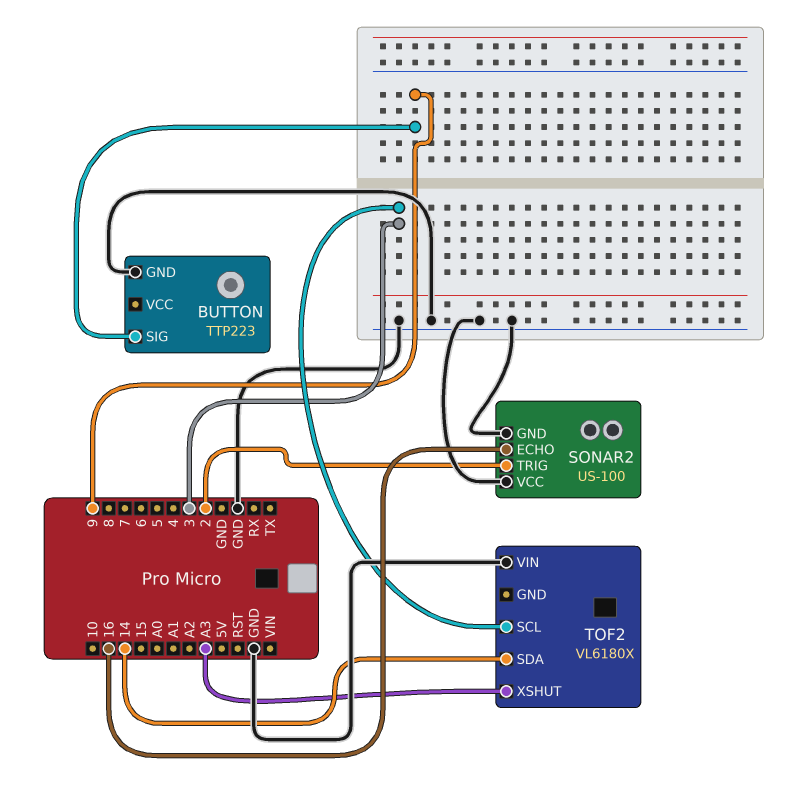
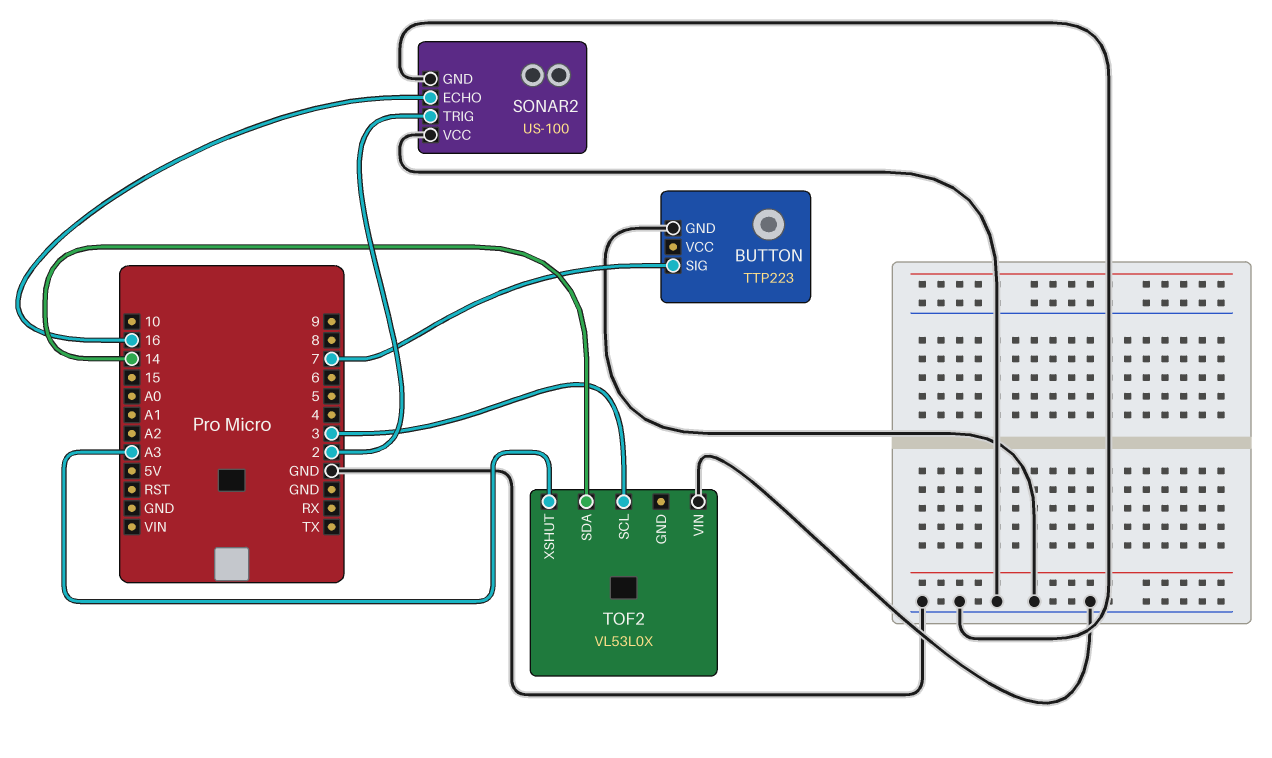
BUTTON pin SIG: 9 -> 7
TOF2: VL6180X -> VL53L0X

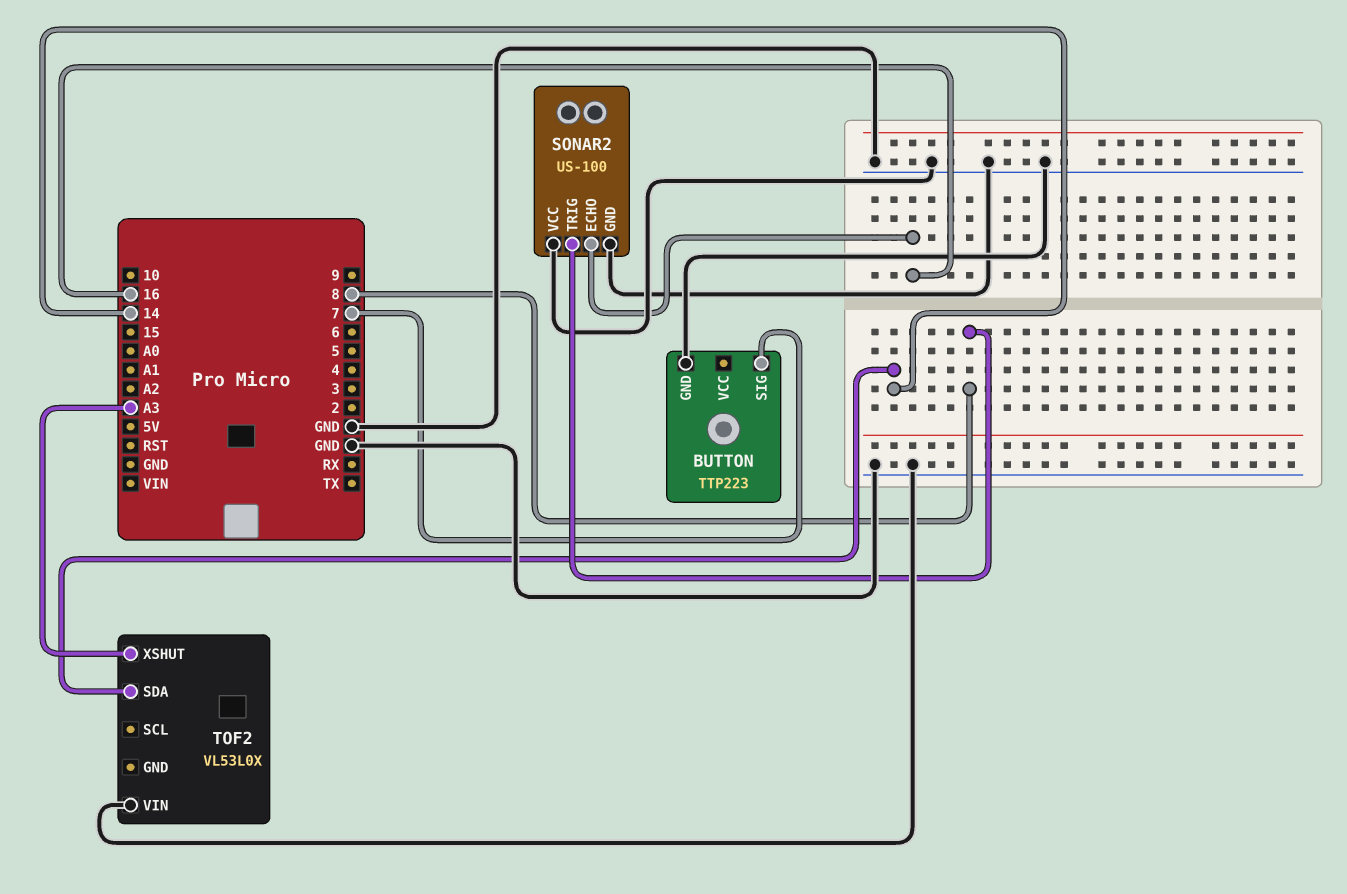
SONAR2 pin TRIG: 2 -> 8
TOF2 pin SCL: 3 -> none

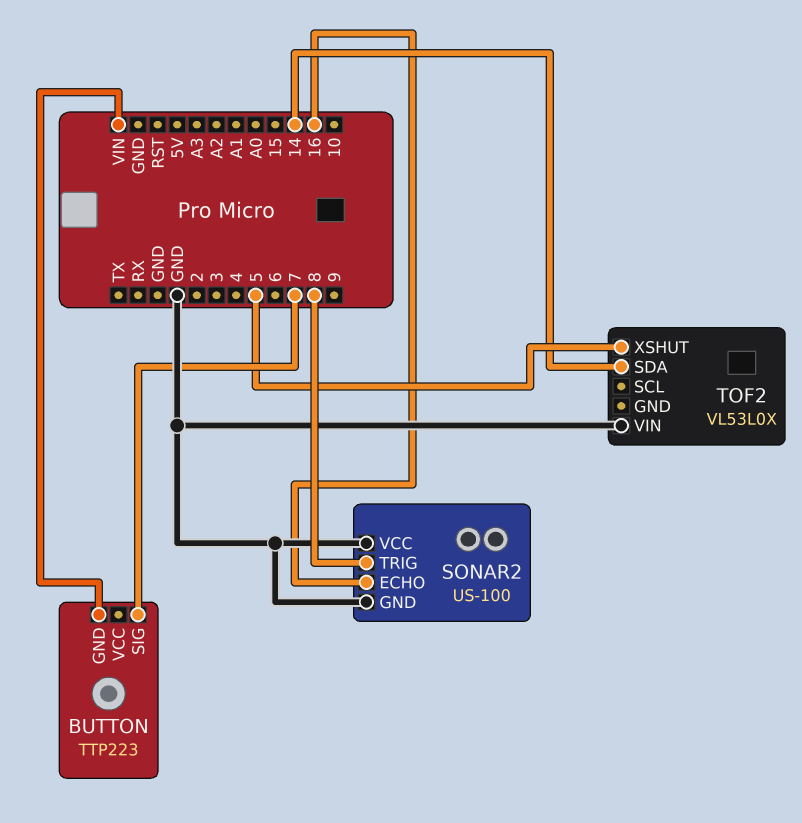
BUTTON pin GND: GND -> VIN
TOF2 pin XSHUT: A3 -> 5

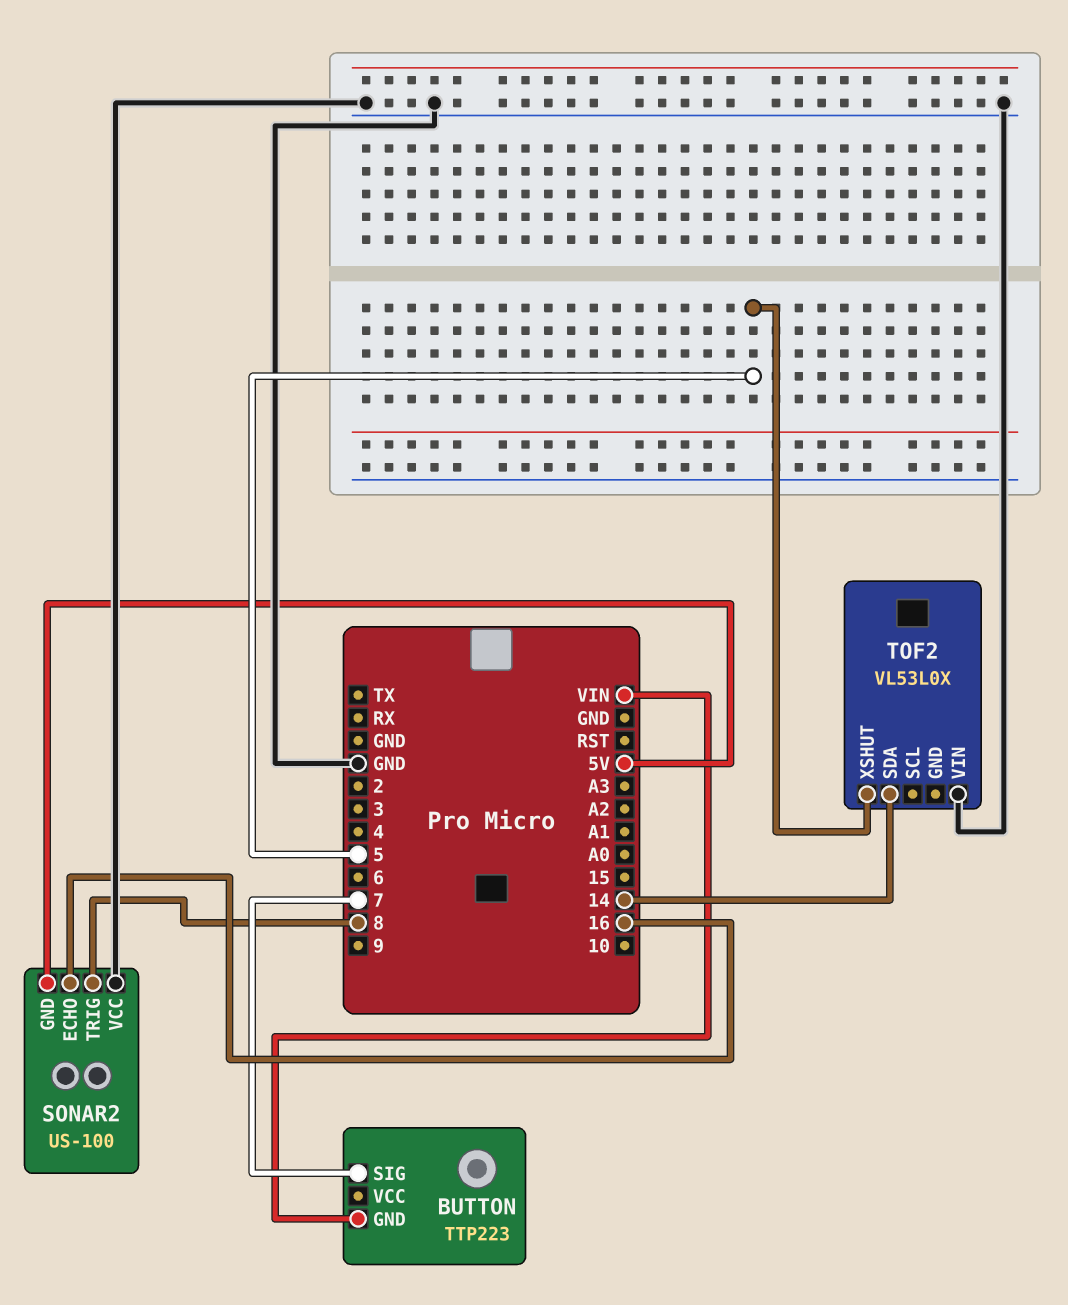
SONAR2 pin GND: GND -> 5V

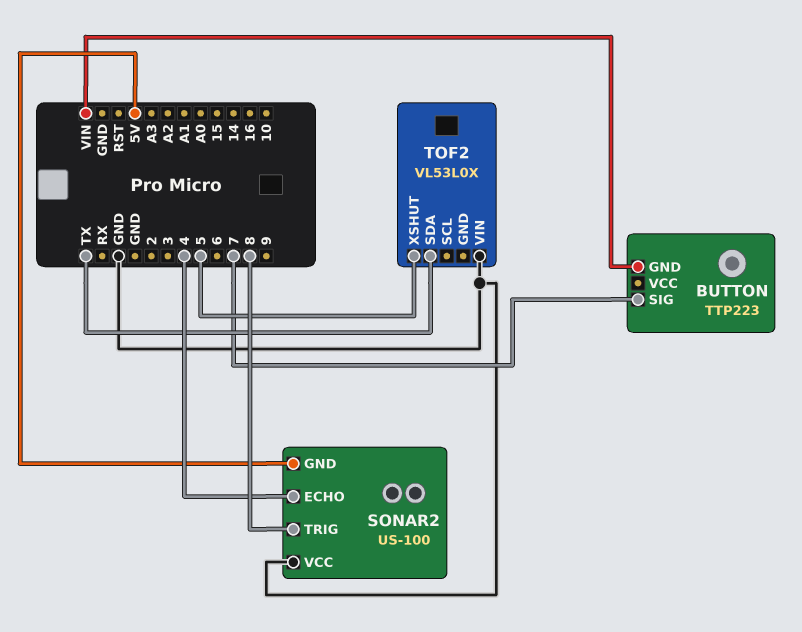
SONAR2 pin ECHO: 16 -> 4
TOF2 pin SDA: 14 -> TX

